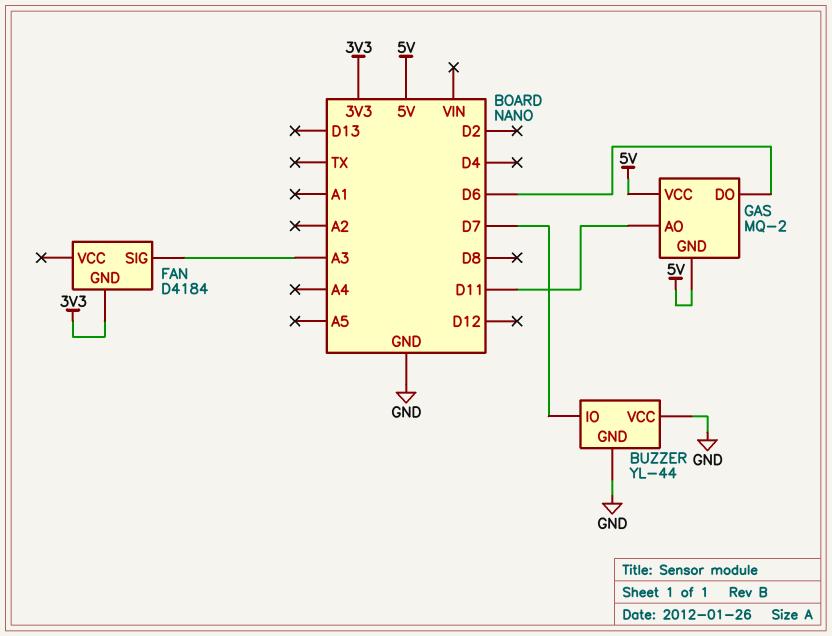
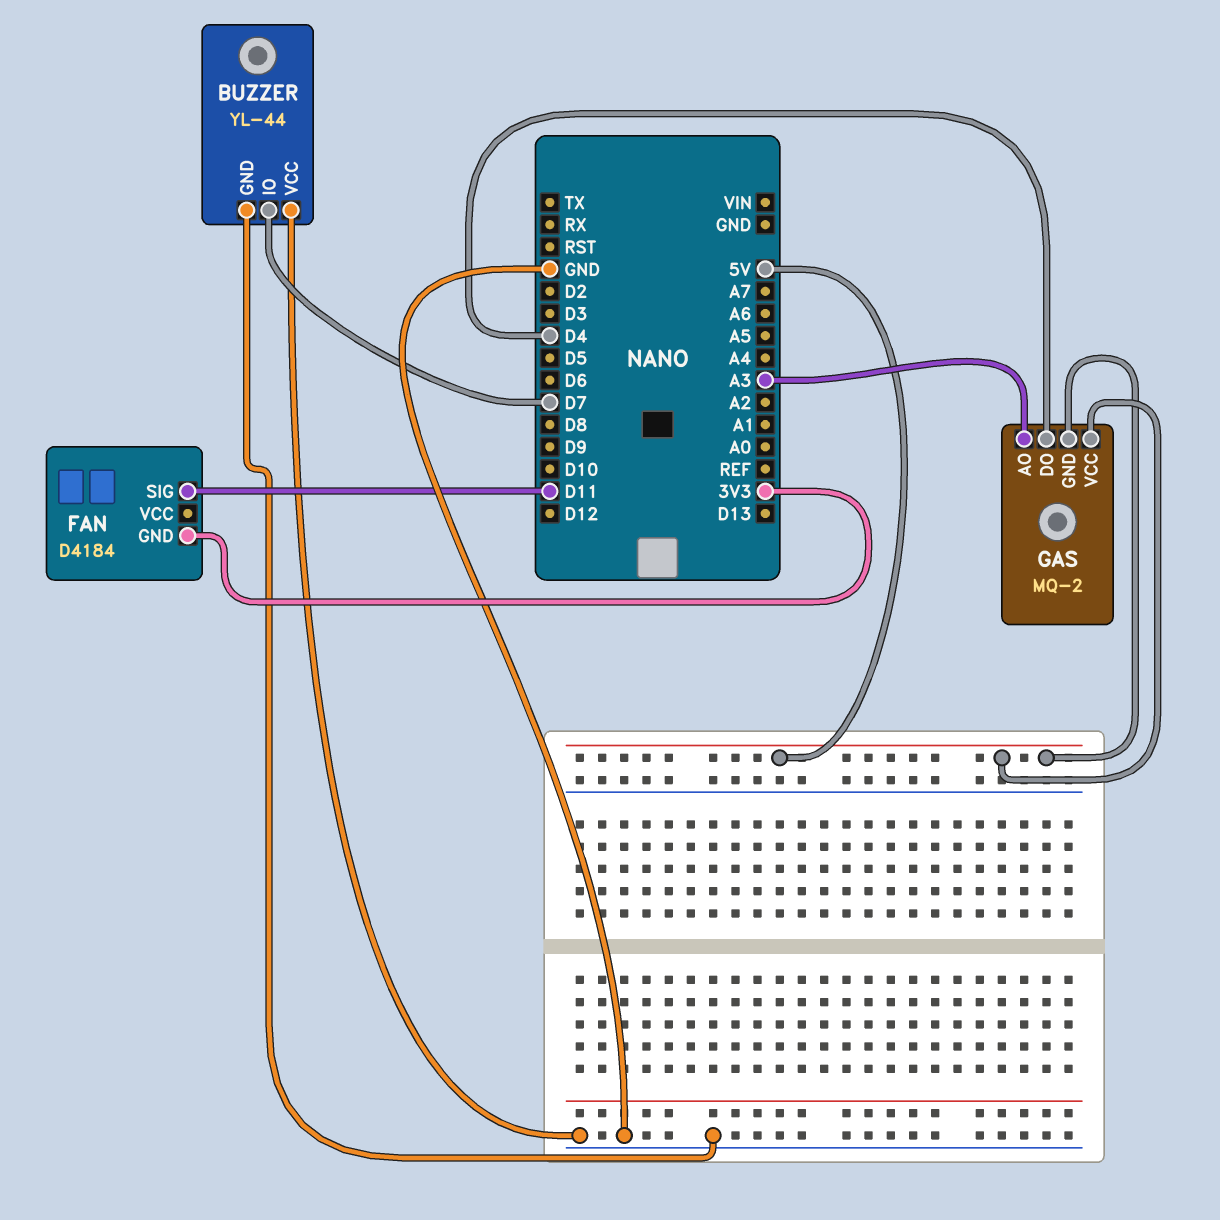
FAN pin SIG: A3 -> D11
GAS pin AO: D11 -> A3
GAS pin DO: D6 -> D4

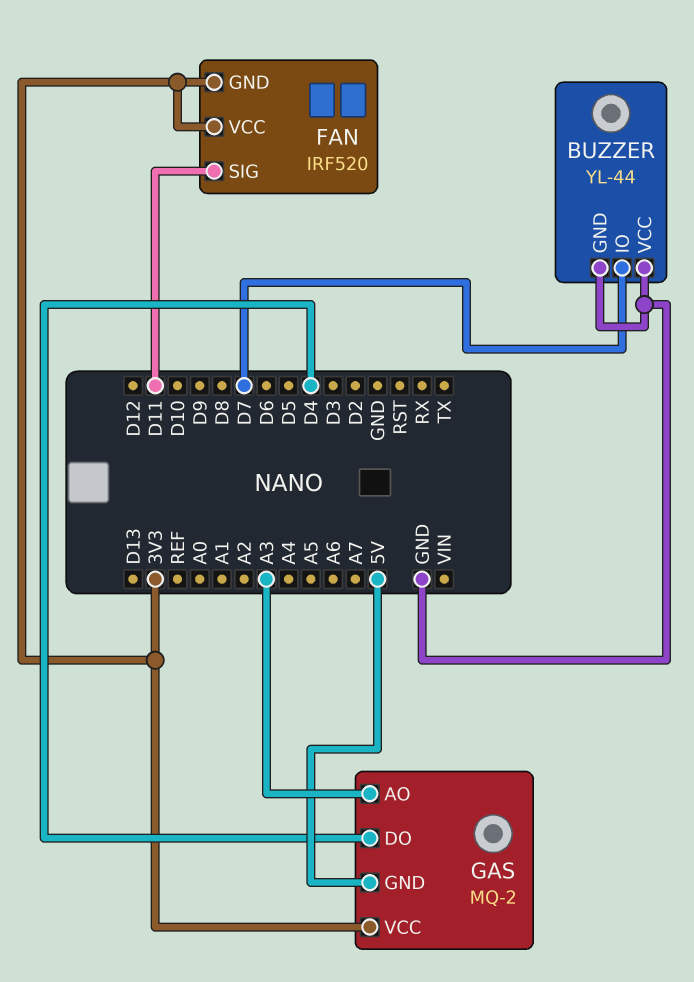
FAN: D4184 -> IRF520
FAN pin VCC: none -> 3V3
GAS pin VCC: 5V -> 3V3

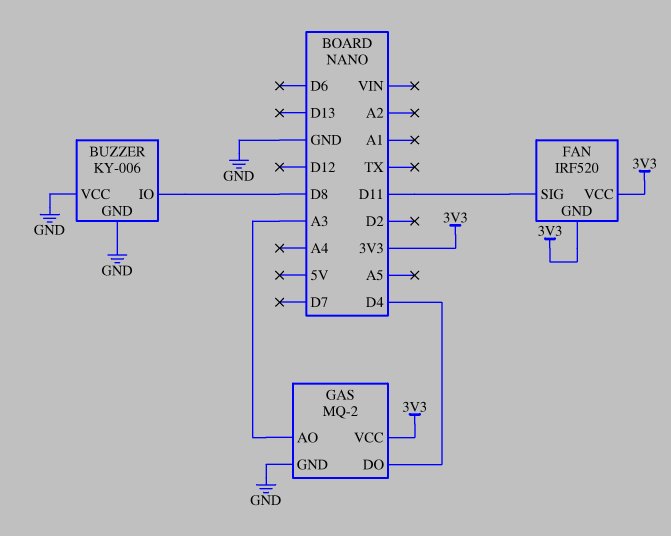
BUZZER: YL-44 -> KY-006
BUZZER pin IO: D7 -> D8
GAS pin GND: 5V -> GND

